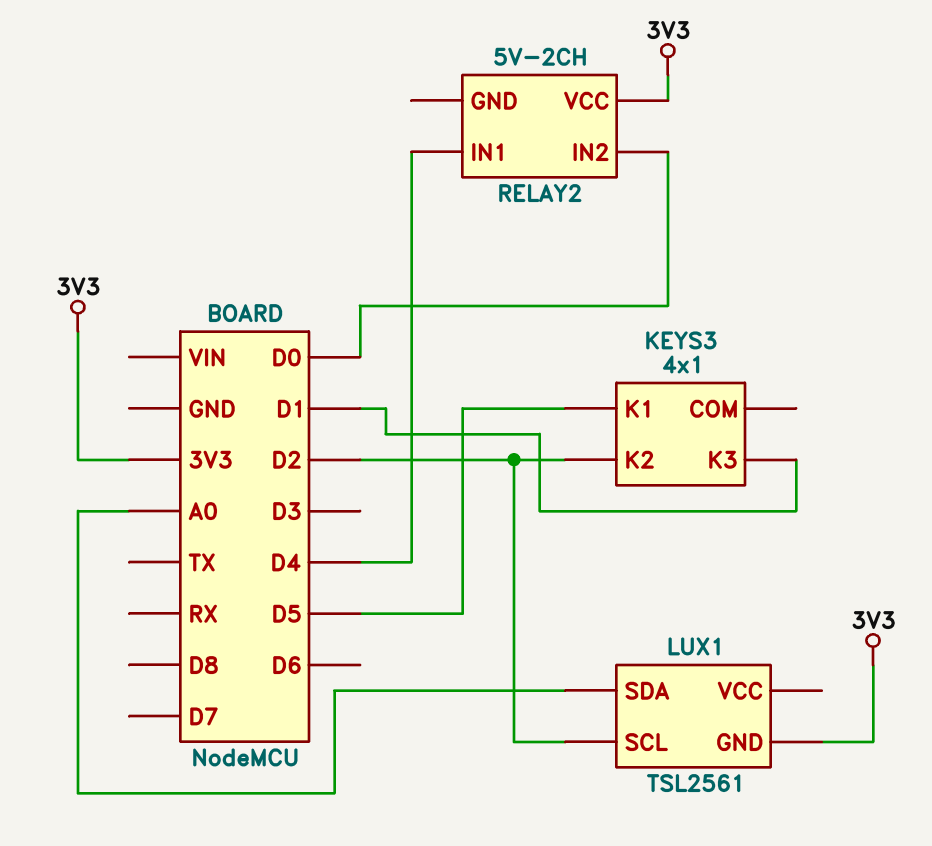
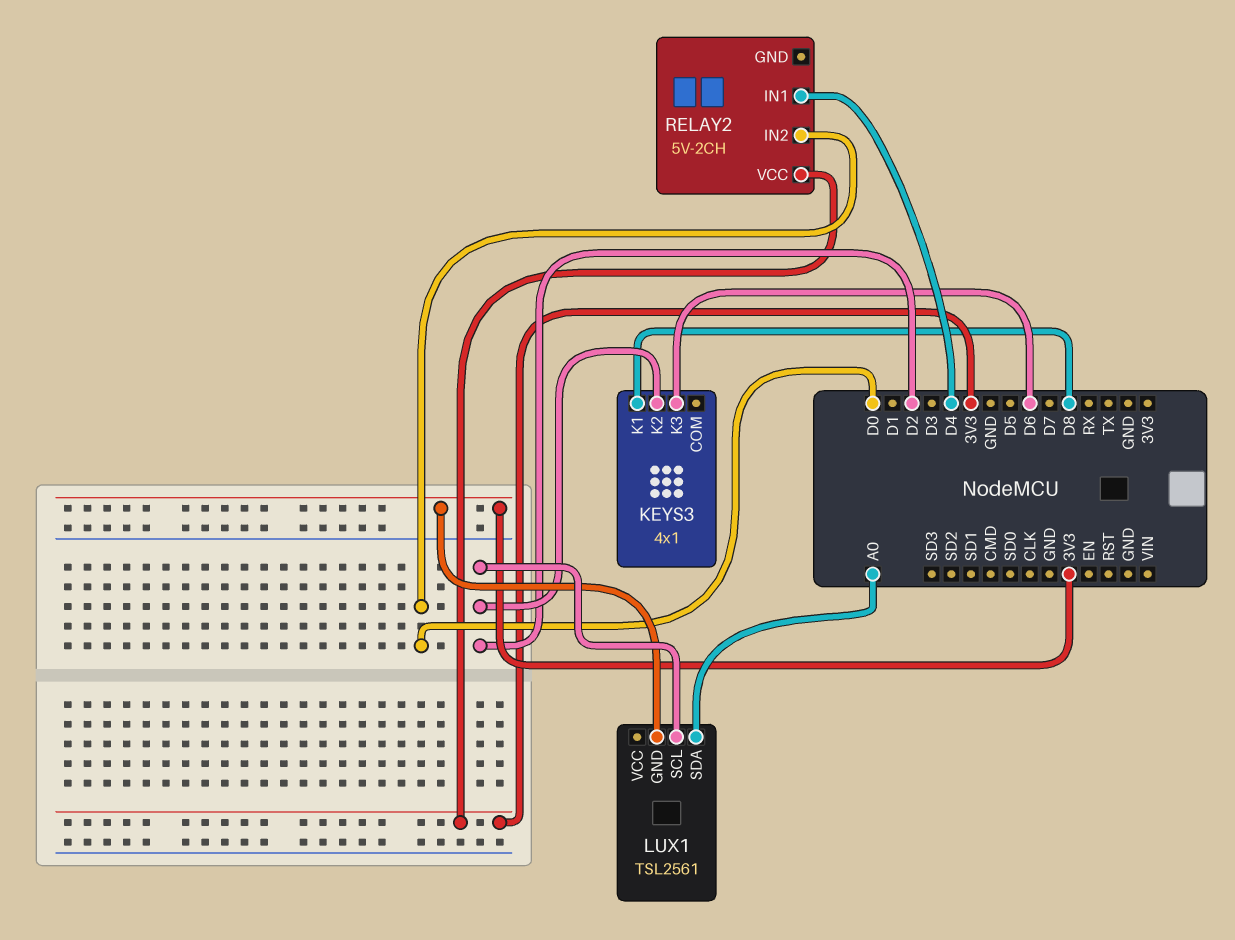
KEYS3 pin K1: D5 -> D8
KEYS3 pin K3: D1 -> D6

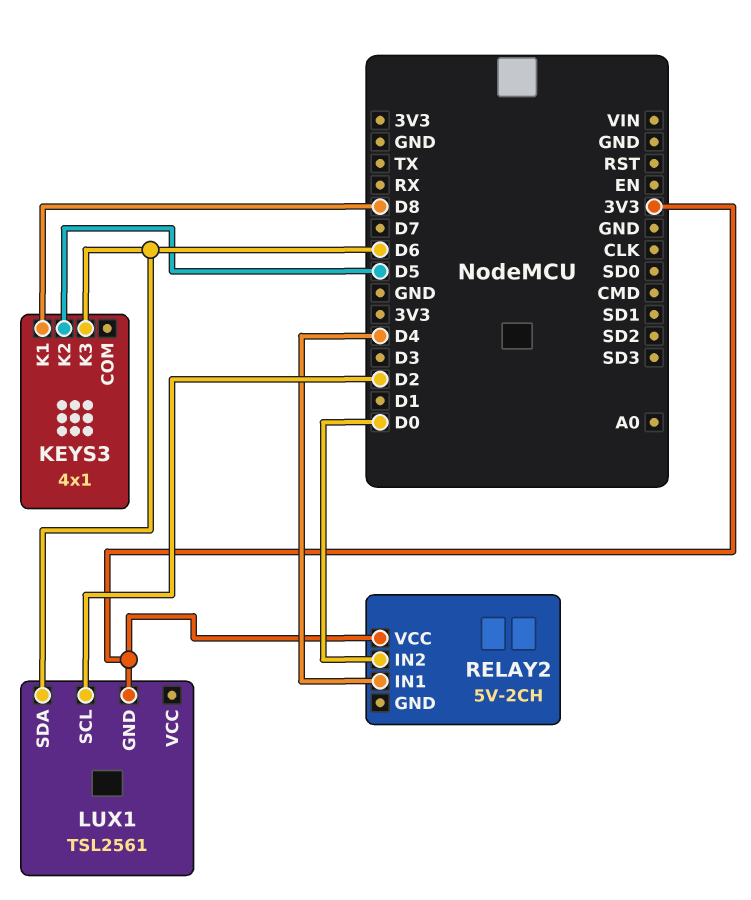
KEYS3 pin K2: D2 -> D5
LUX1 pin SDA: A0 -> D6

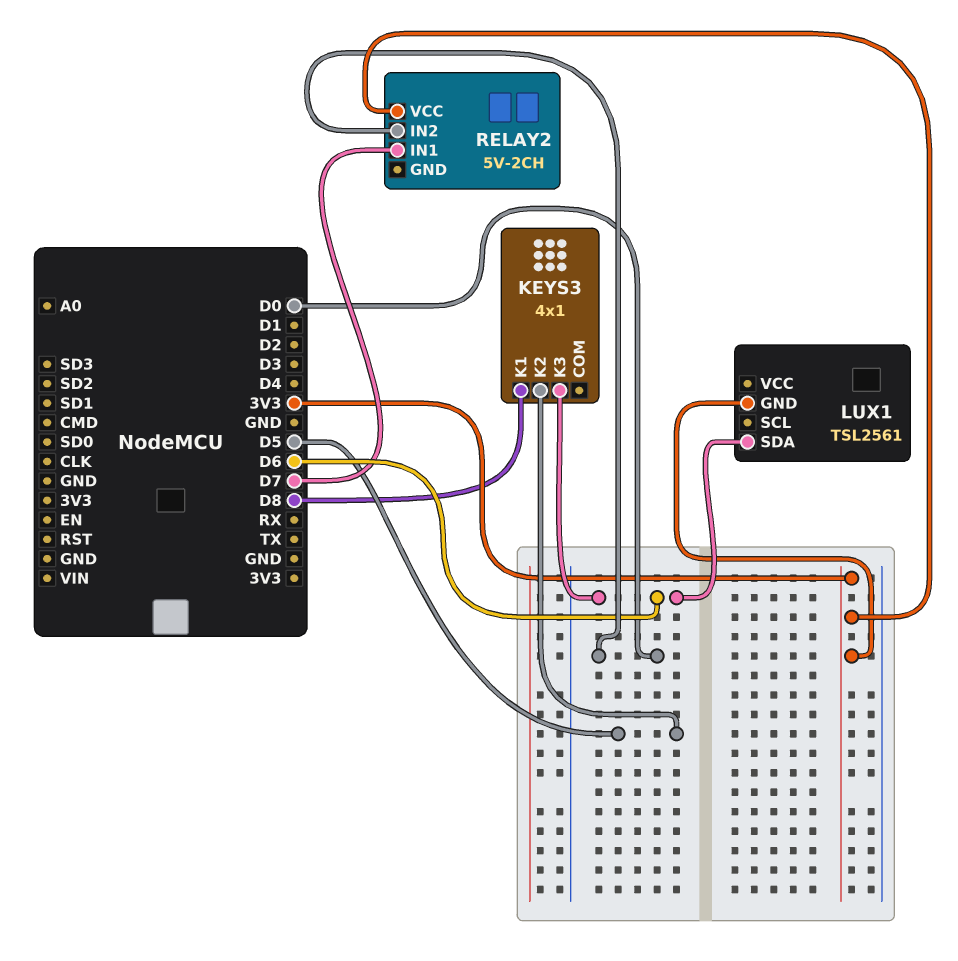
LUX1 pin SCL: D2 -> none
RELAY2 pin IN1: D4 -> D7

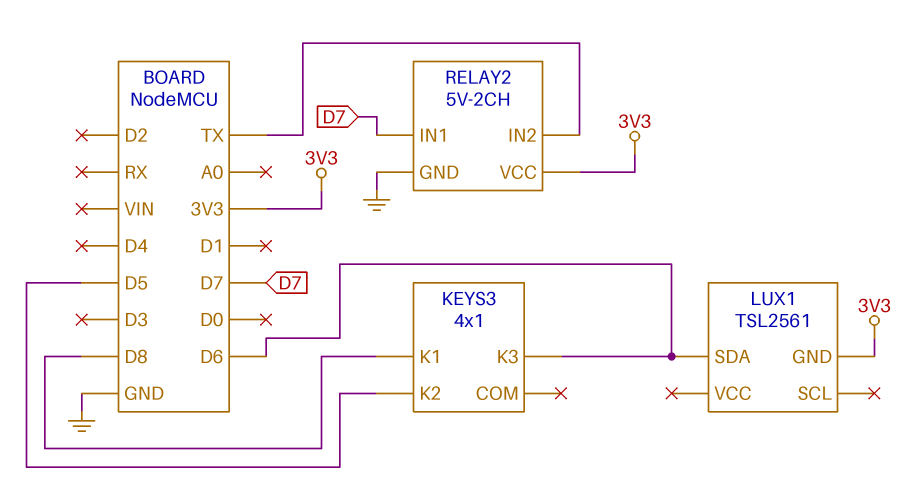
RELAY2 pin GND: none -> GND
RELAY2 pin IN2: D0 -> TX

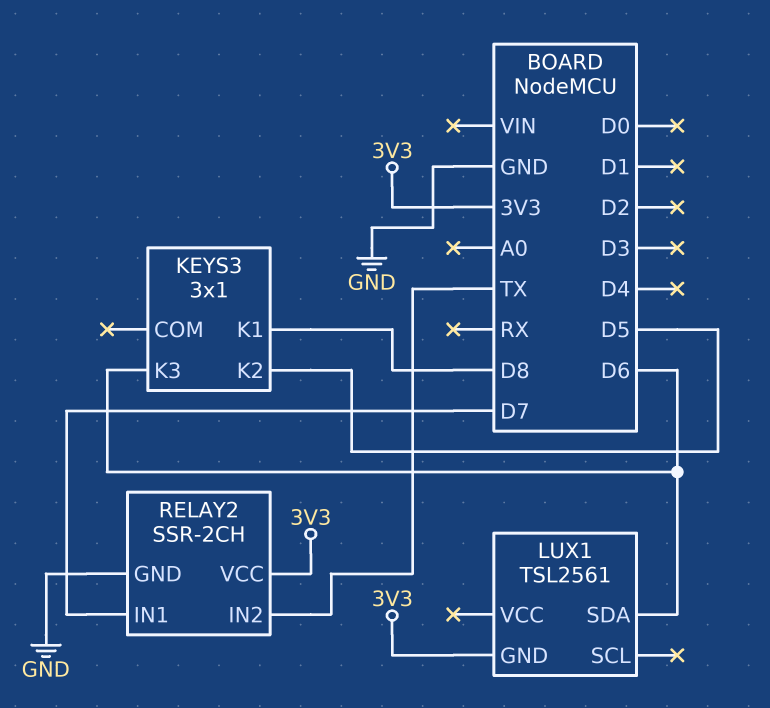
KEYS3: 4x1 -> 3x1
RELAY2: 5V-2CH -> SSR-2CH

